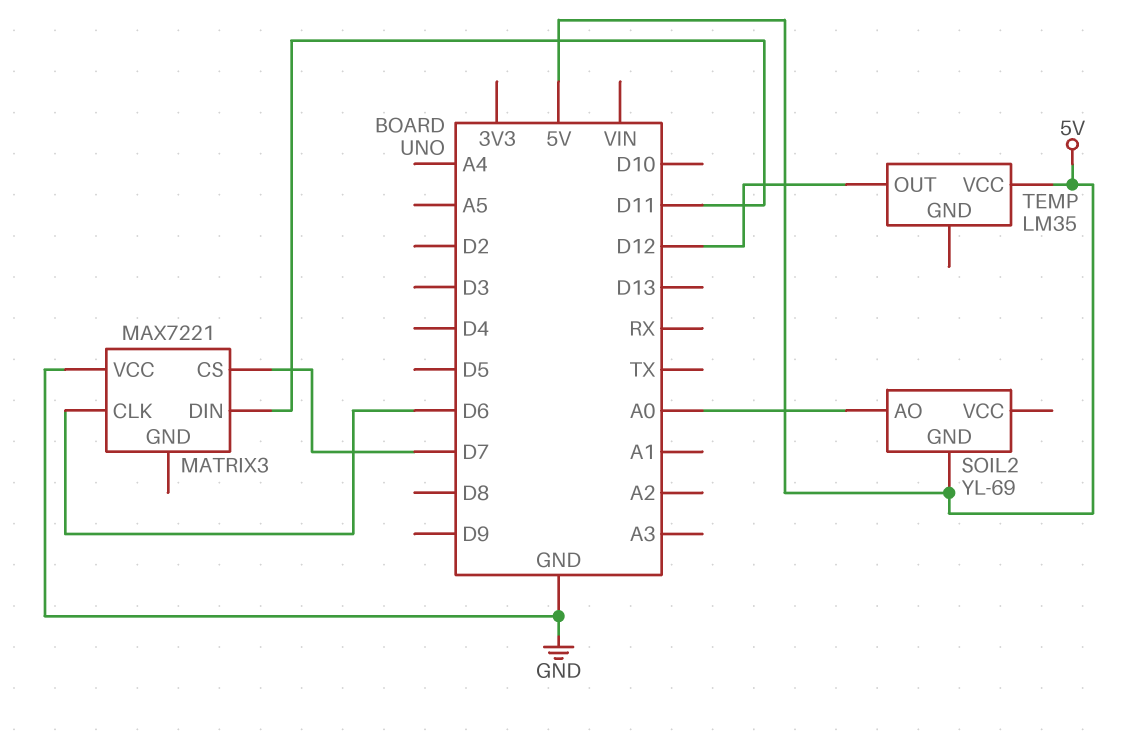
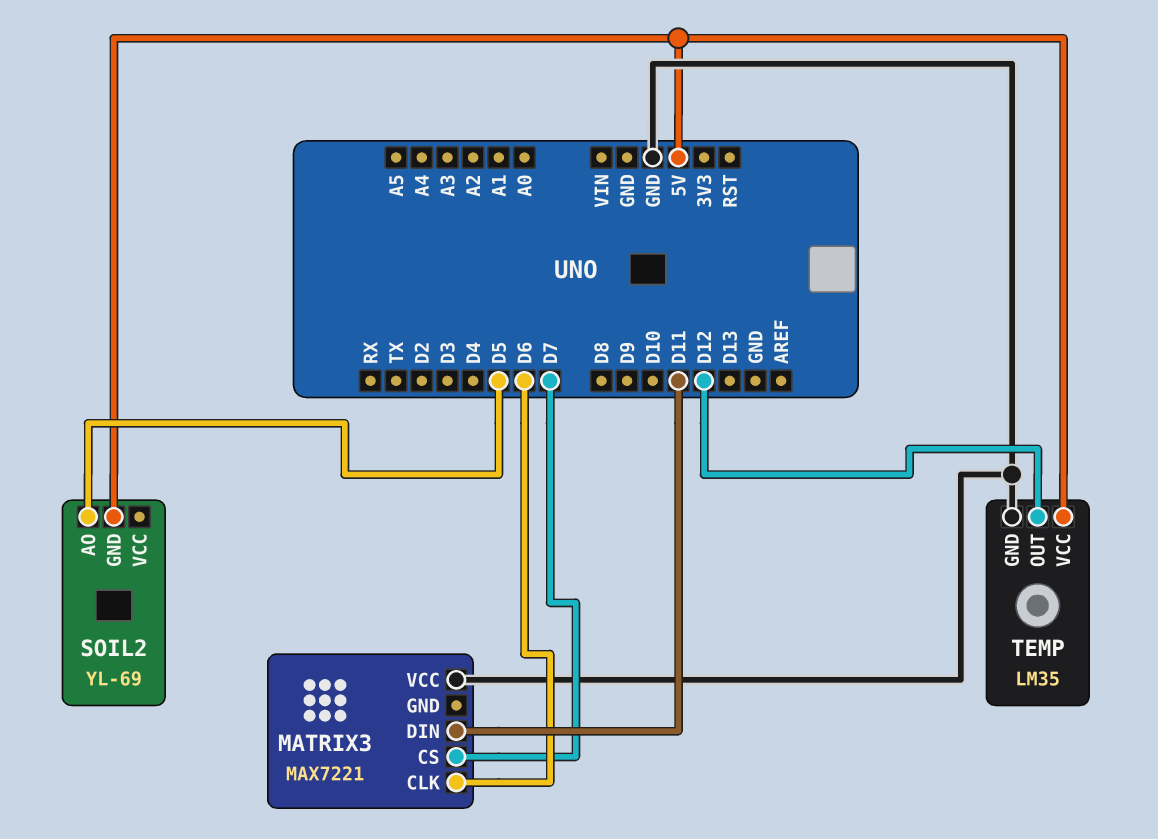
SOIL2 pin AO: A0 -> D5
TEMP pin GND: none -> GND

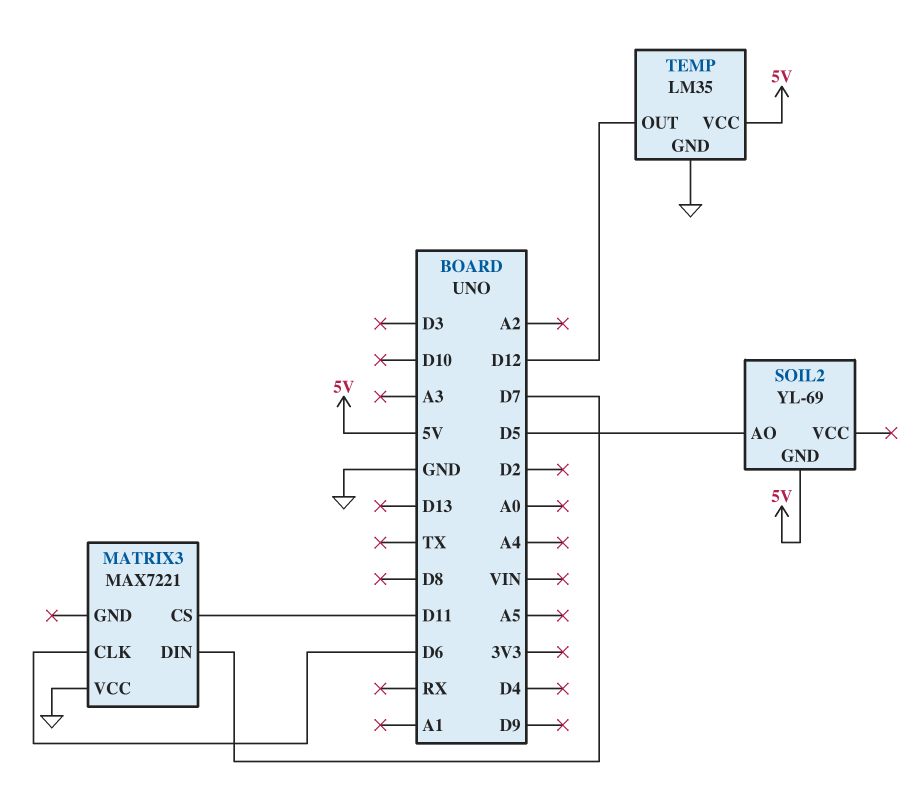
MATRIX3 pin CS: D7 -> D11
MATRIX3 pin DIN: D11 -> D7

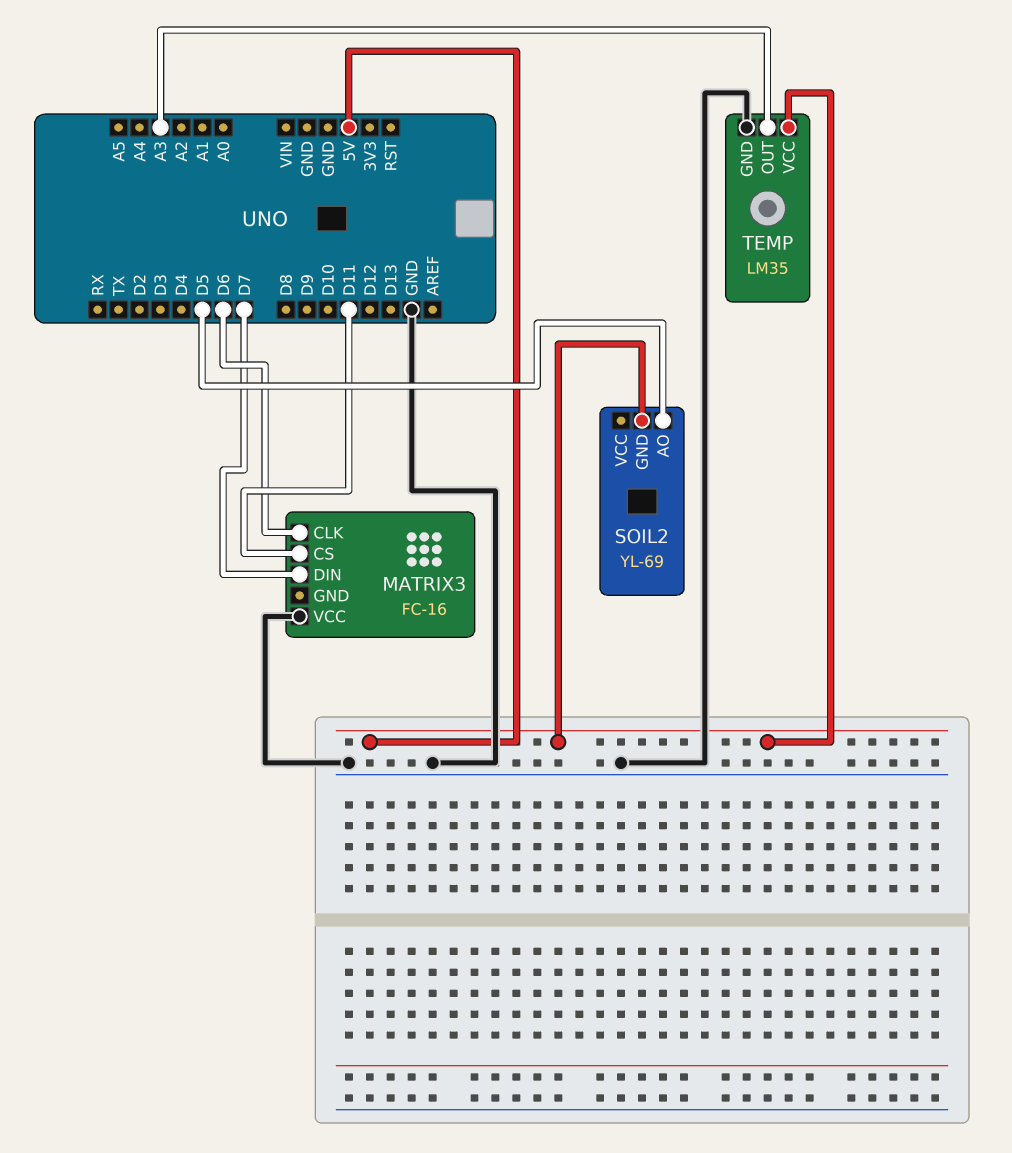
MATRIX3: MAX7221 -> FC-16
TEMP pin OUT: D12 -> A3

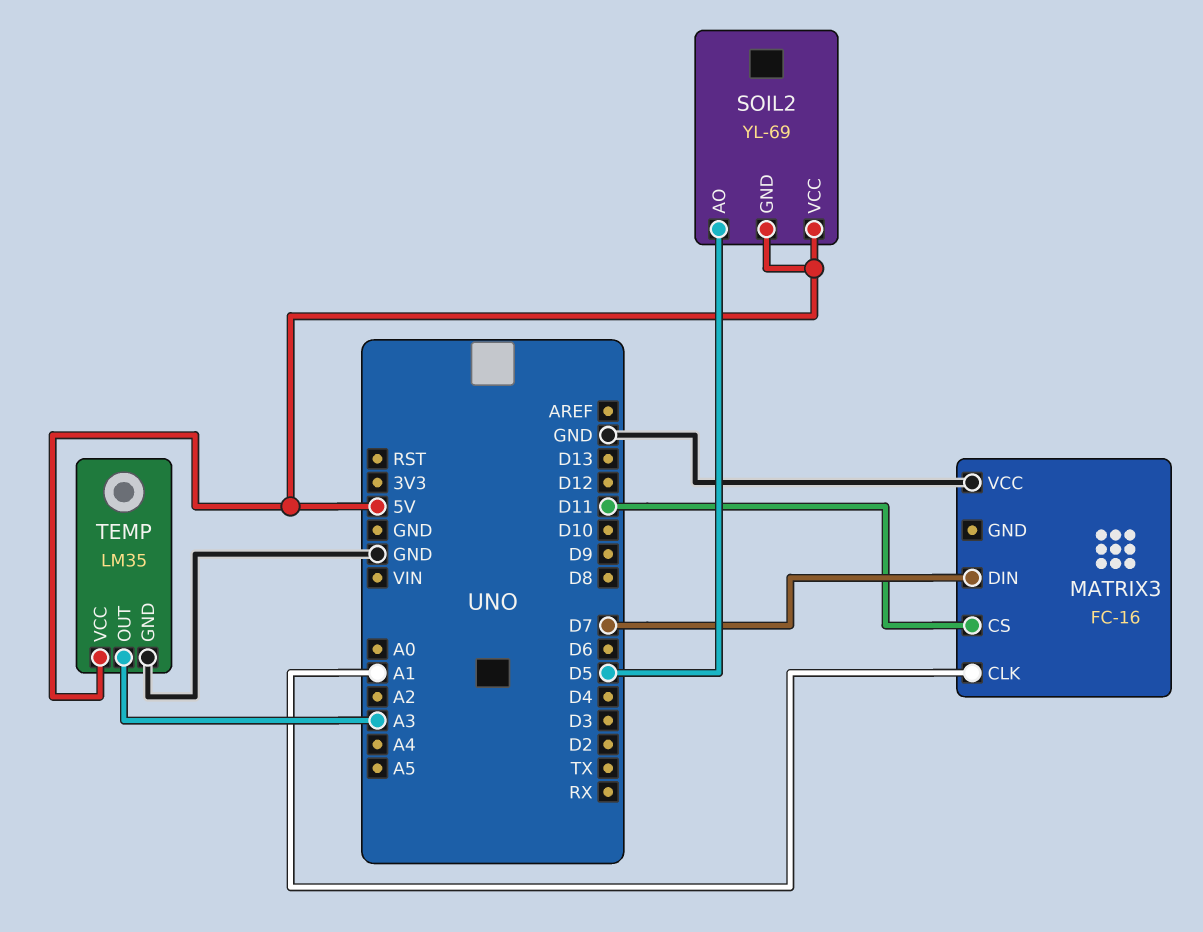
MATRIX3 pin CLK: D6 -> A1
SOIL2 pin VCC: none -> 5V

